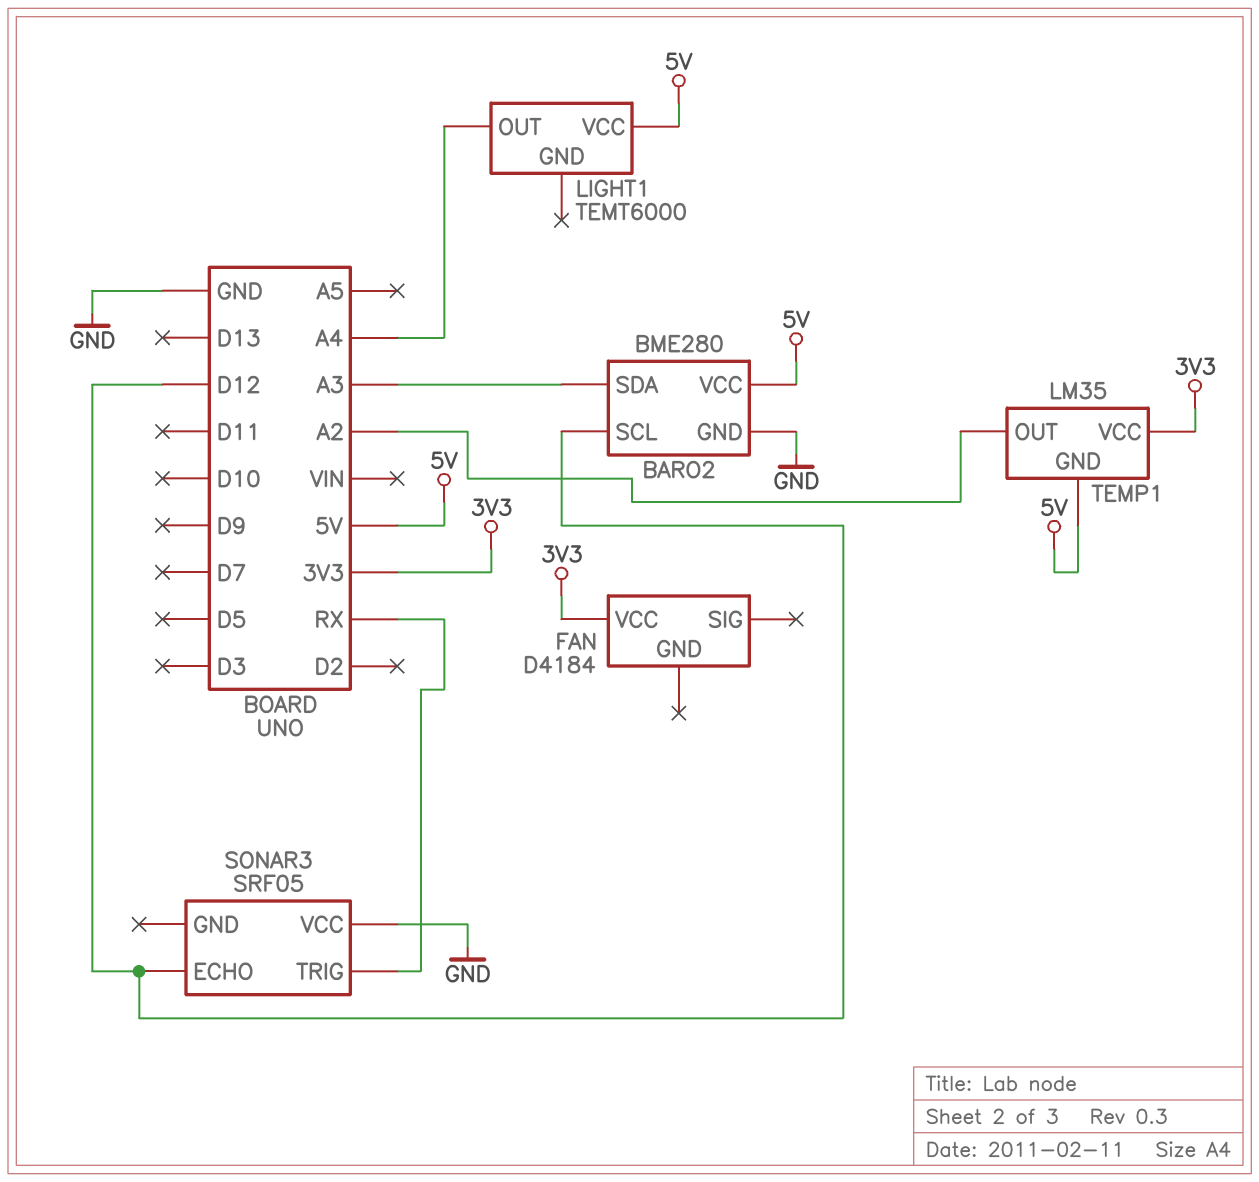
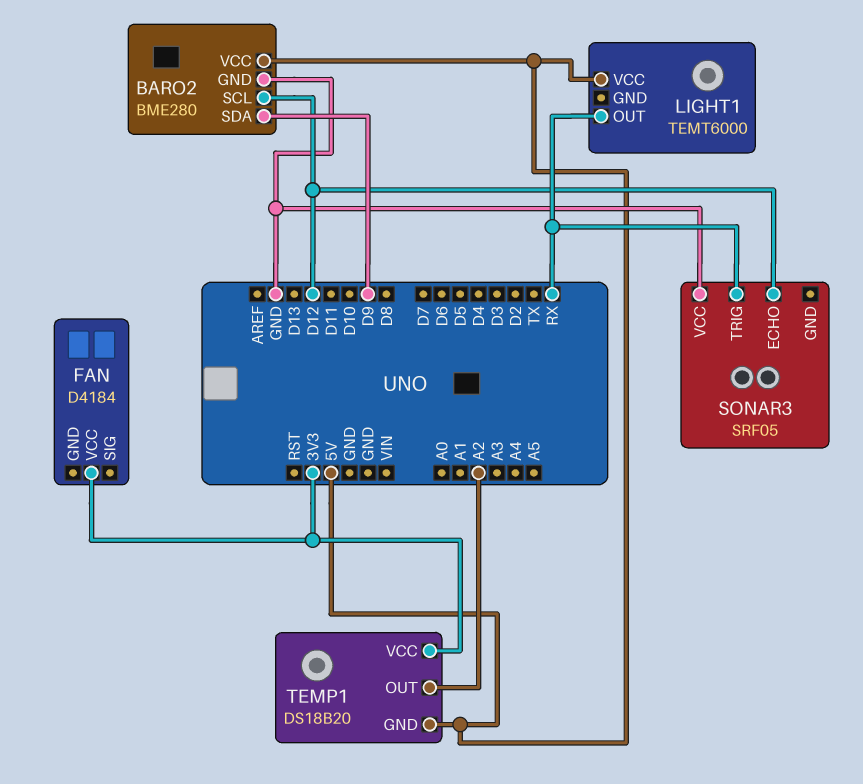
BARO2 pin SDA: A3 -> D9
LIGHT1 pin OUT: A4 -> RX
TEMP1: LM35 -> DS18B20

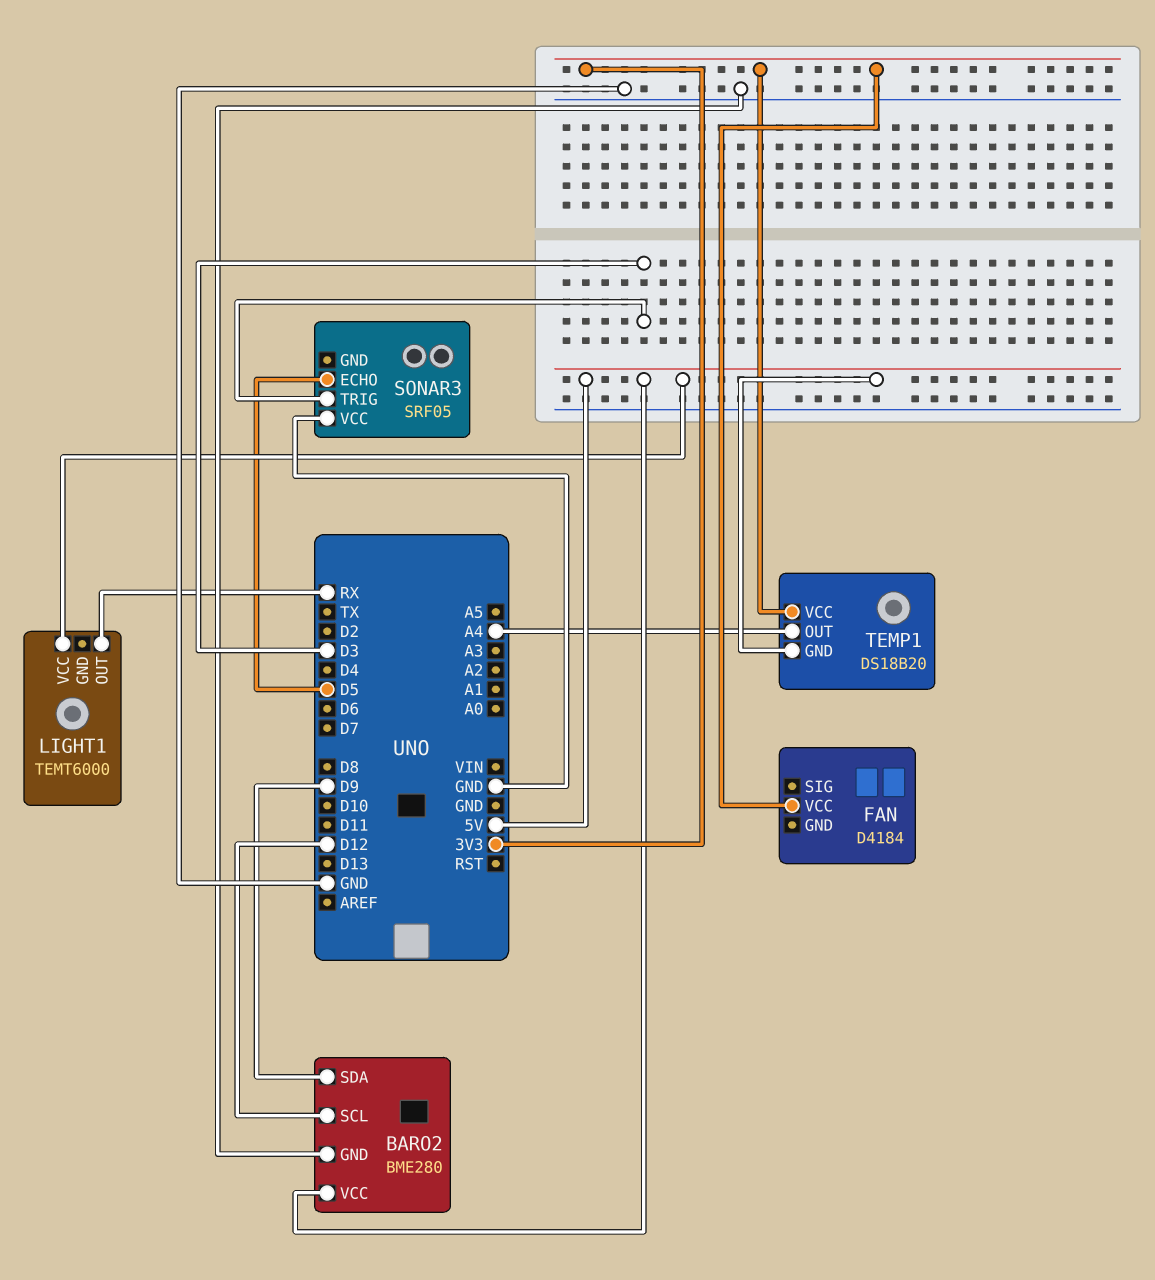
SONAR3 pin ECHO: D12 -> D5
SONAR3 pin TRIG: RX -> D3
TEMP1 pin OUT: A2 -> A4

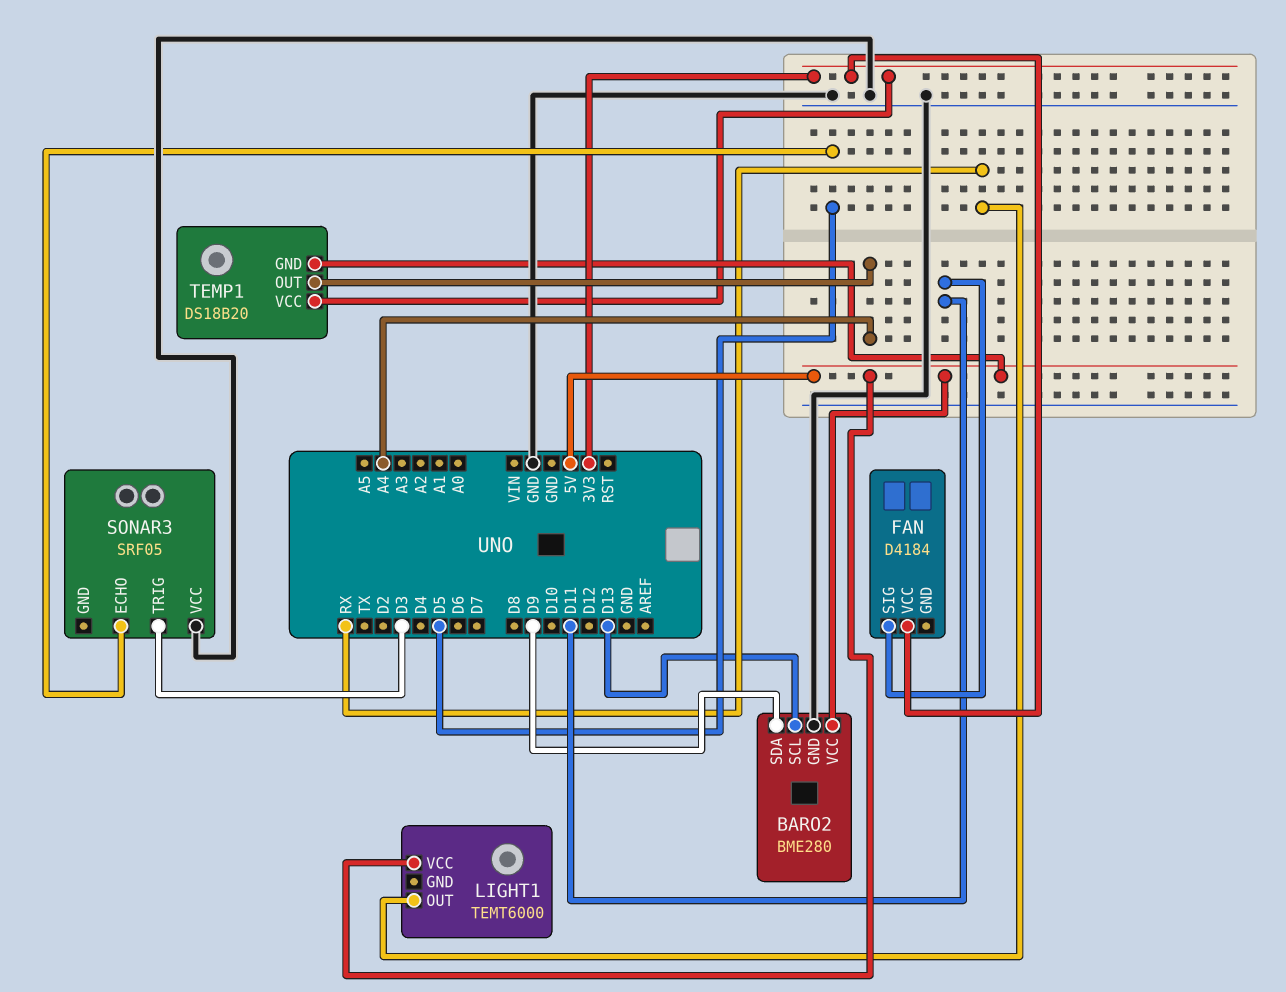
BARO2 pin SCL: D12 -> D13
FAN pin SIG: none -> D11

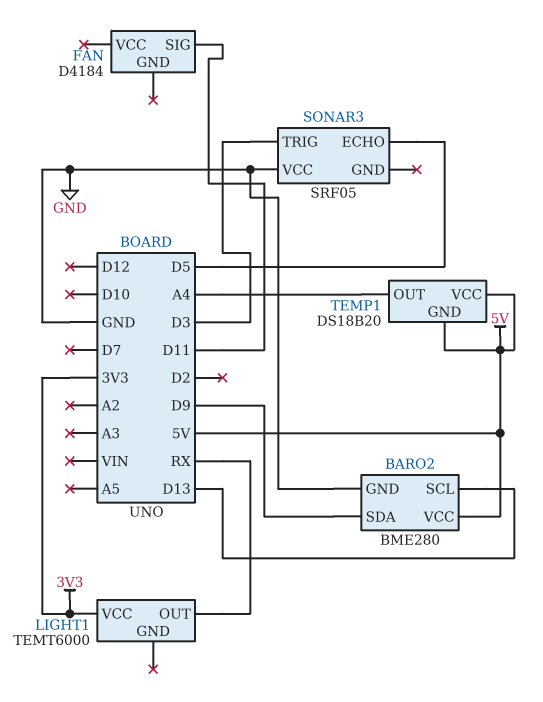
FAN pin VCC: 3V3 -> none
LIGHT1 pin VCC: 5V -> 3V3
TEMP1 pin VCC: 3V3 -> 5V

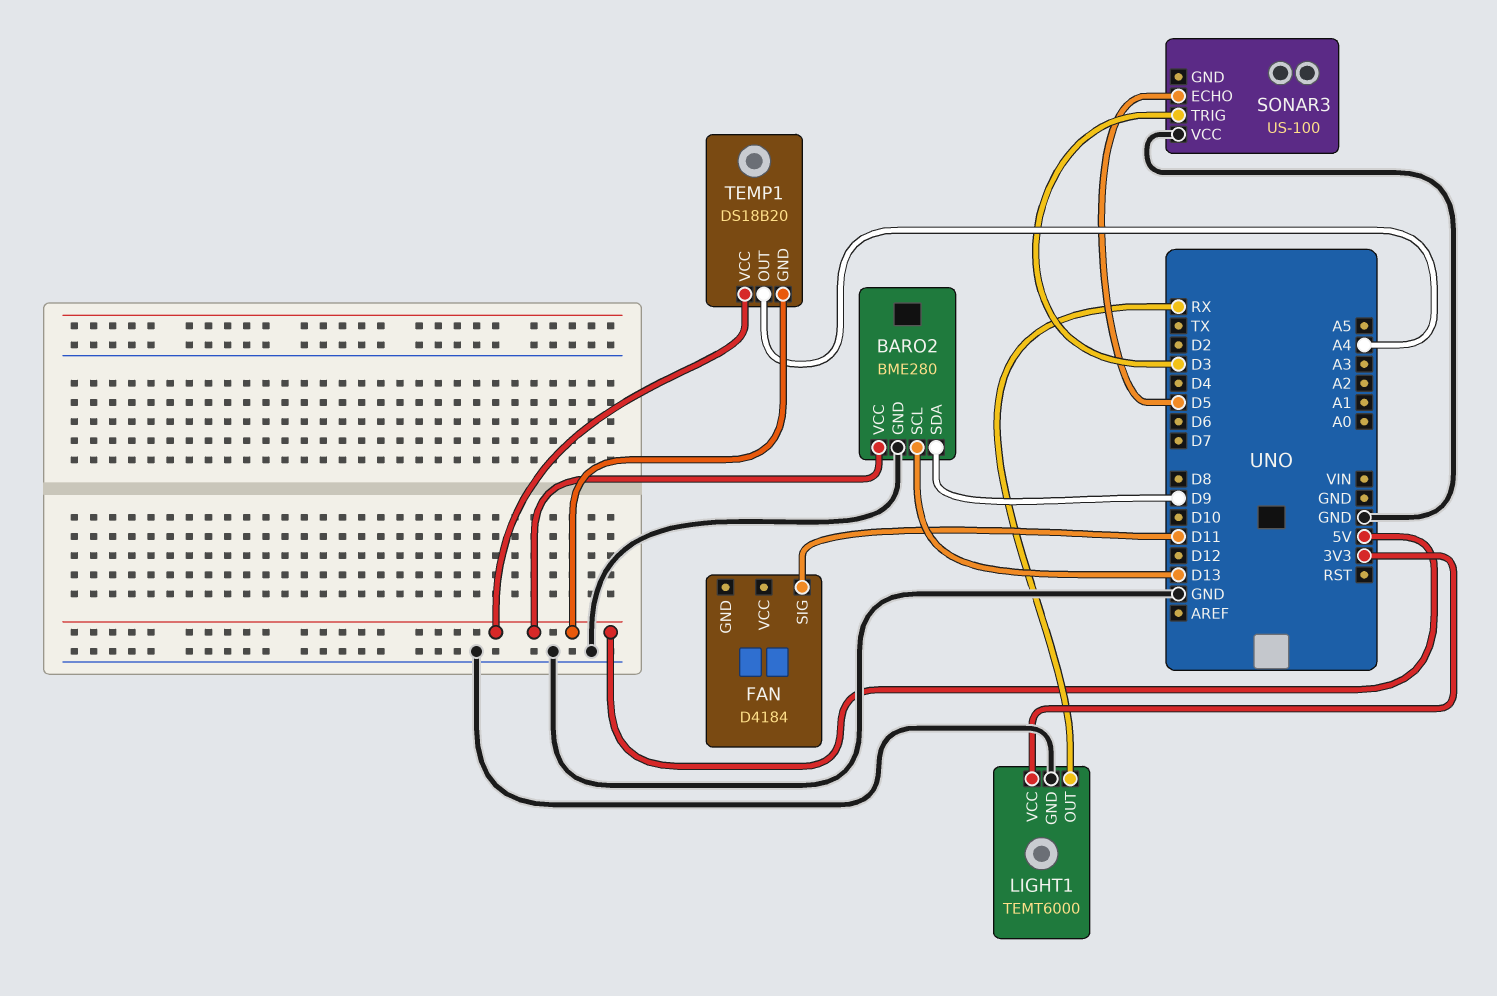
LIGHT1 pin GND: none -> GND
SONAR3: SRF05 -> US-100

